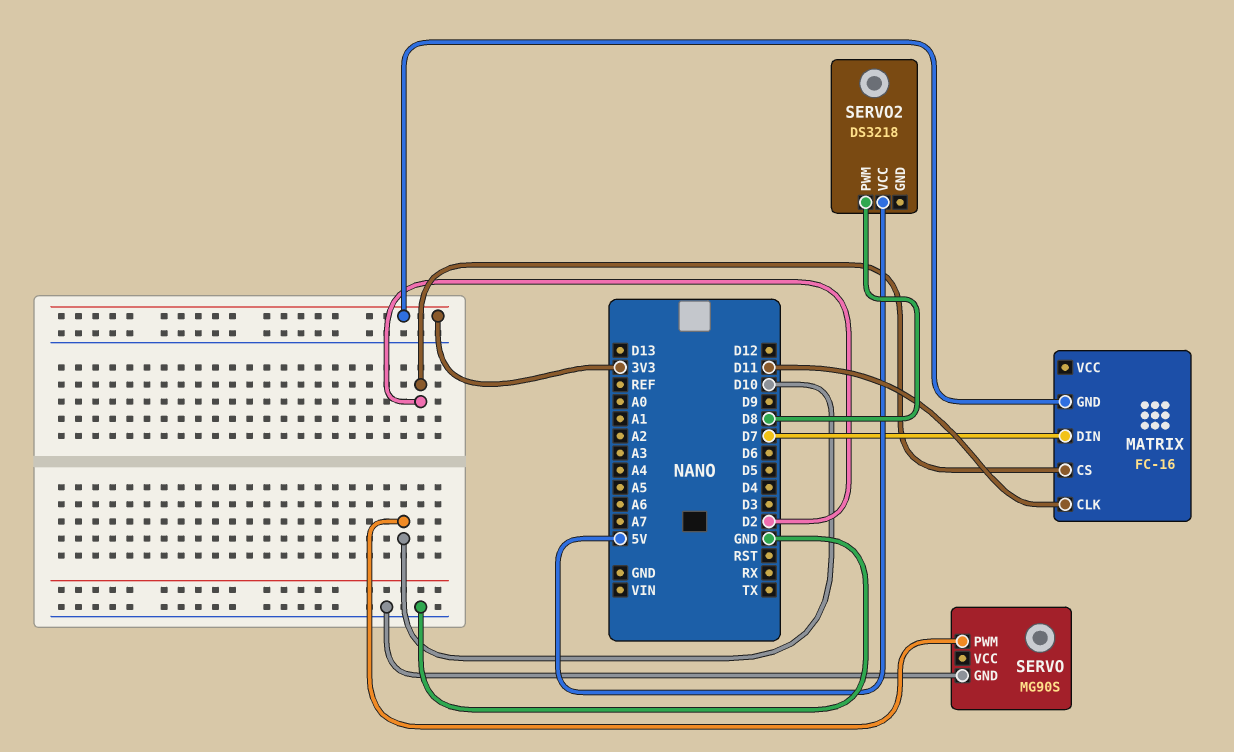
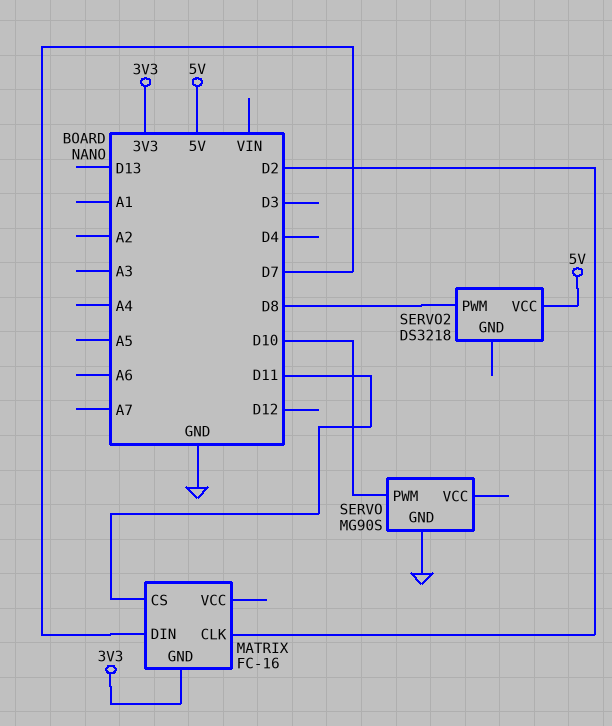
MATRIX pin CLK: D11 -> D2
MATRIX pin CS: D2 -> D11

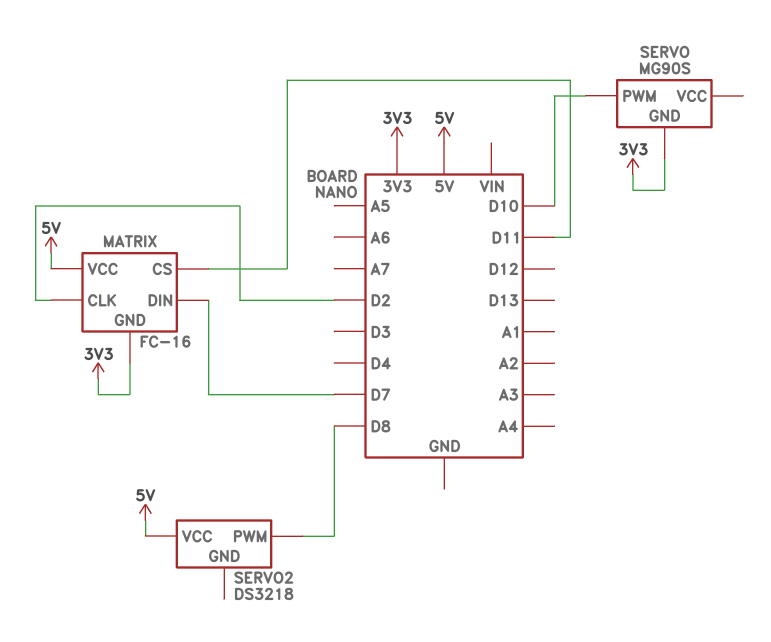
MATRIX pin VCC: none -> 5V
SERVO pin GND: GND -> 3V3

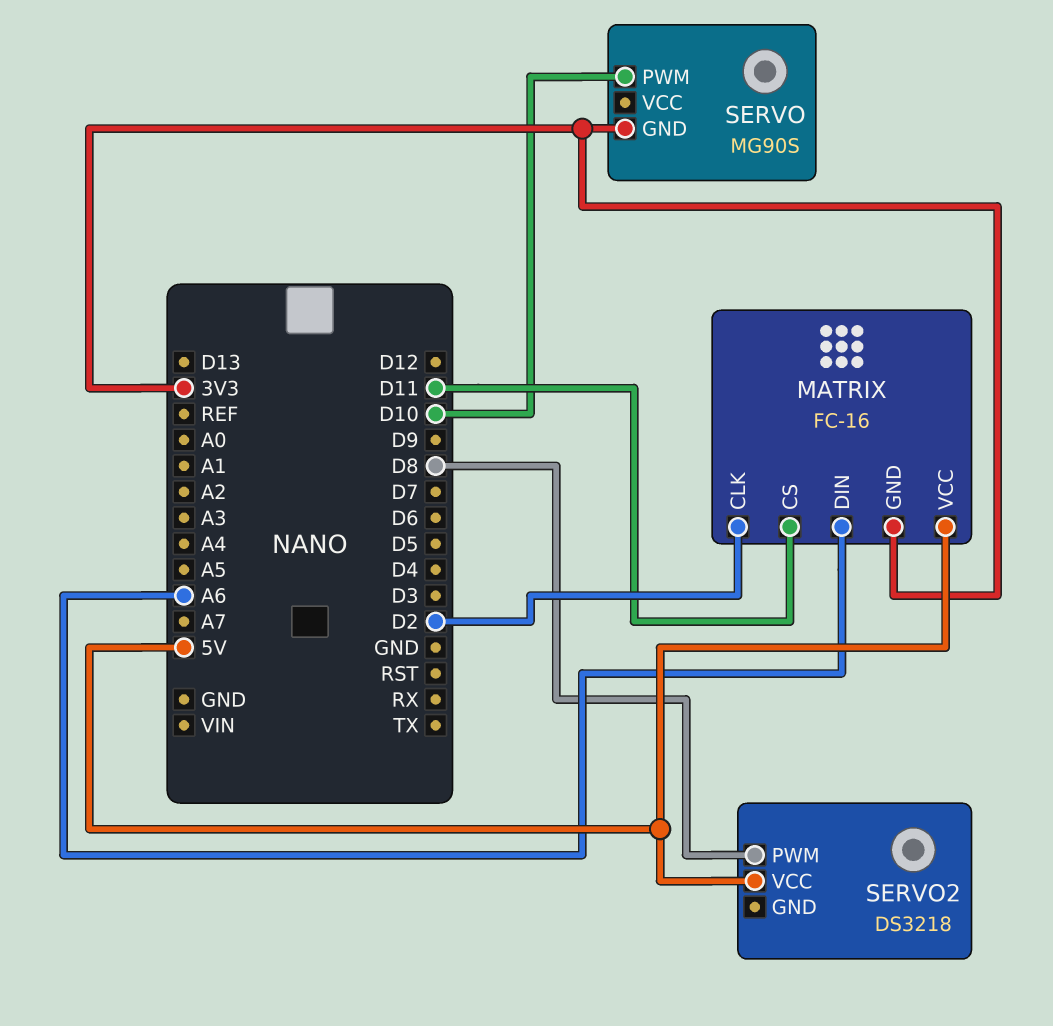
MATRIX pin DIN: D7 -> A6

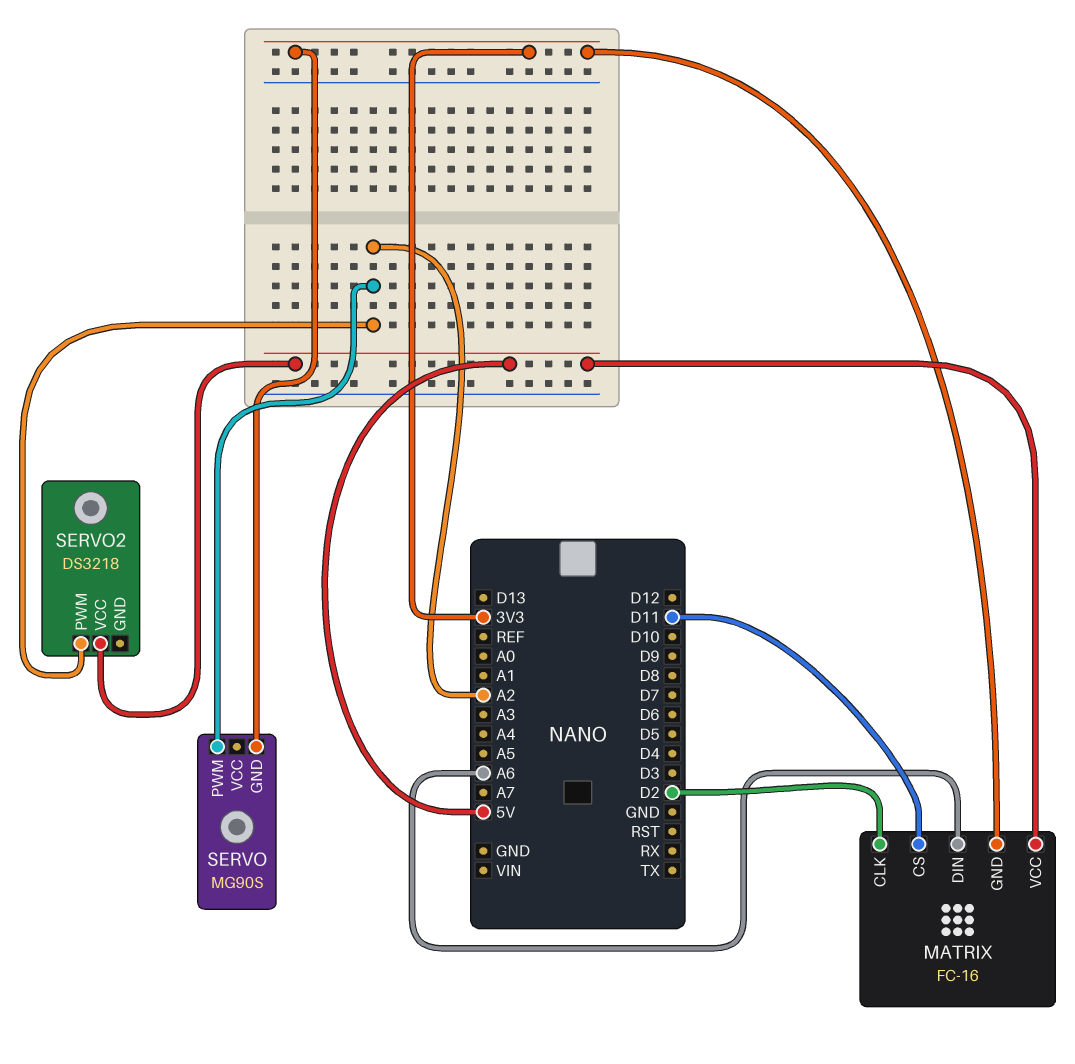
SERVO pin PWM: D10 -> A2
SERVO2 pin PWM: D8 -> A2

